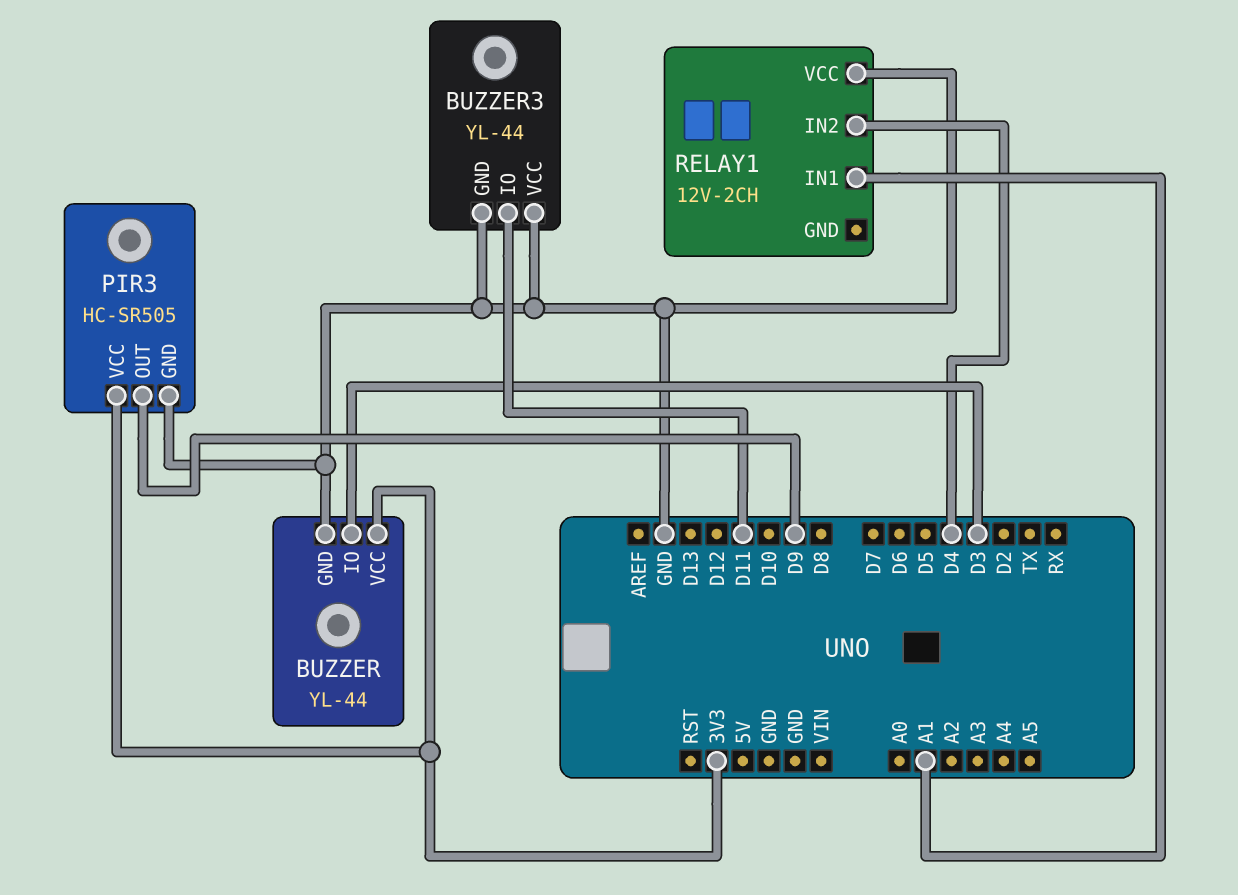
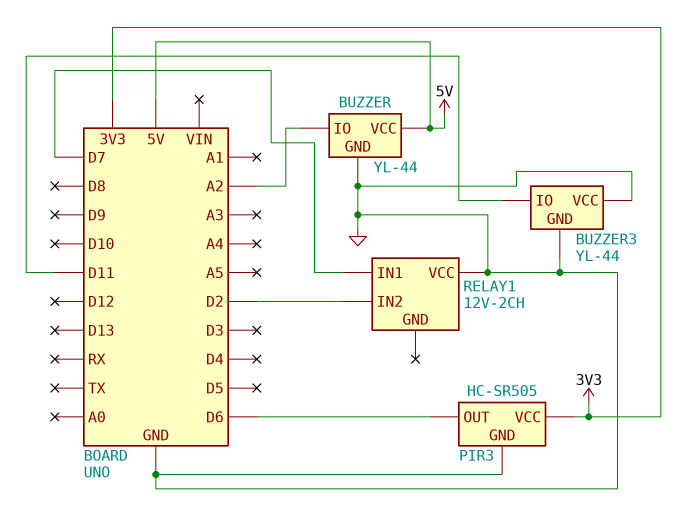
BUZZER pin IO: D3 -> A2
BUZZER pin VCC: 3V3 -> 5V
PIR3 pin OUT: D9 -> D6
RELAY1 pin IN1: A1 -> D7
RELAY1 pin IN2: D4 -> D2

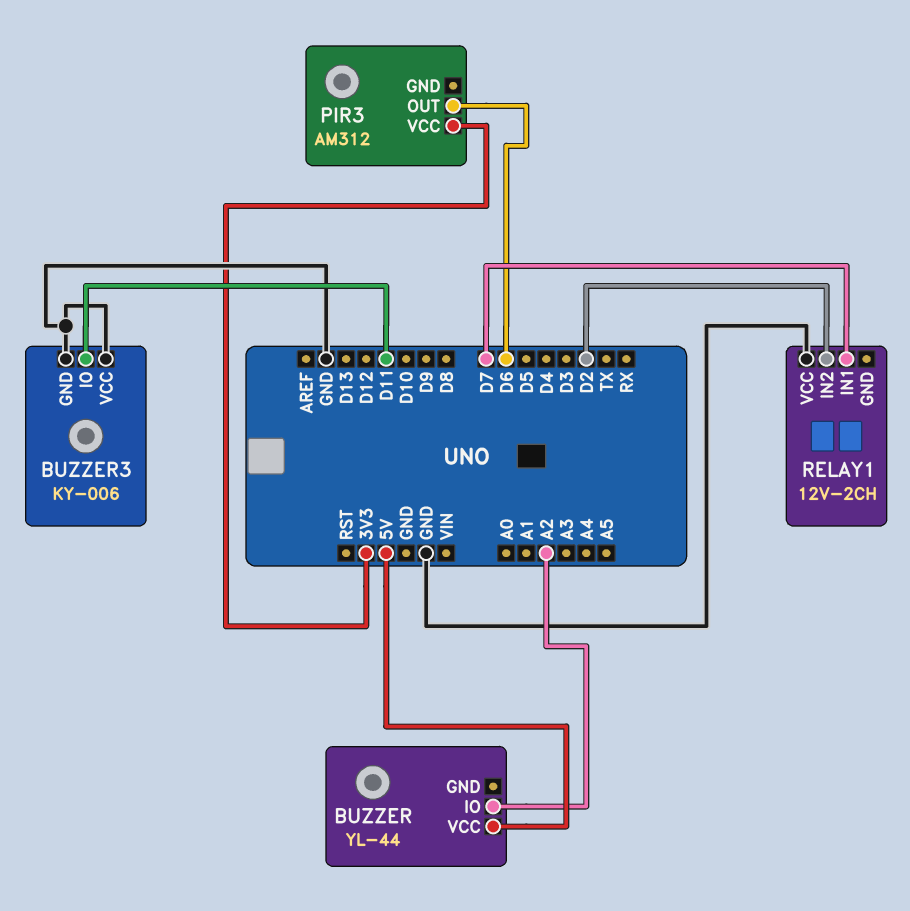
BUZZER pin GND: GND -> none
BUZZER3: YL-44 -> KY-006
PIR3: HC-SR505 -> AM312
PIR3 pin GND: GND -> none

